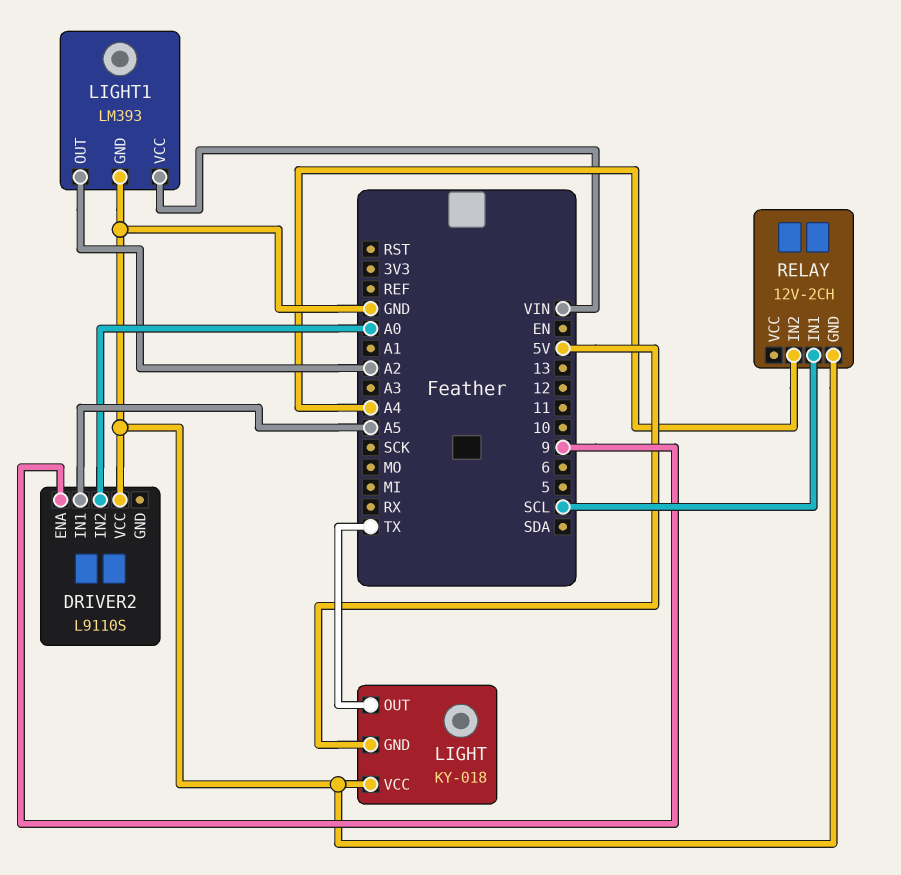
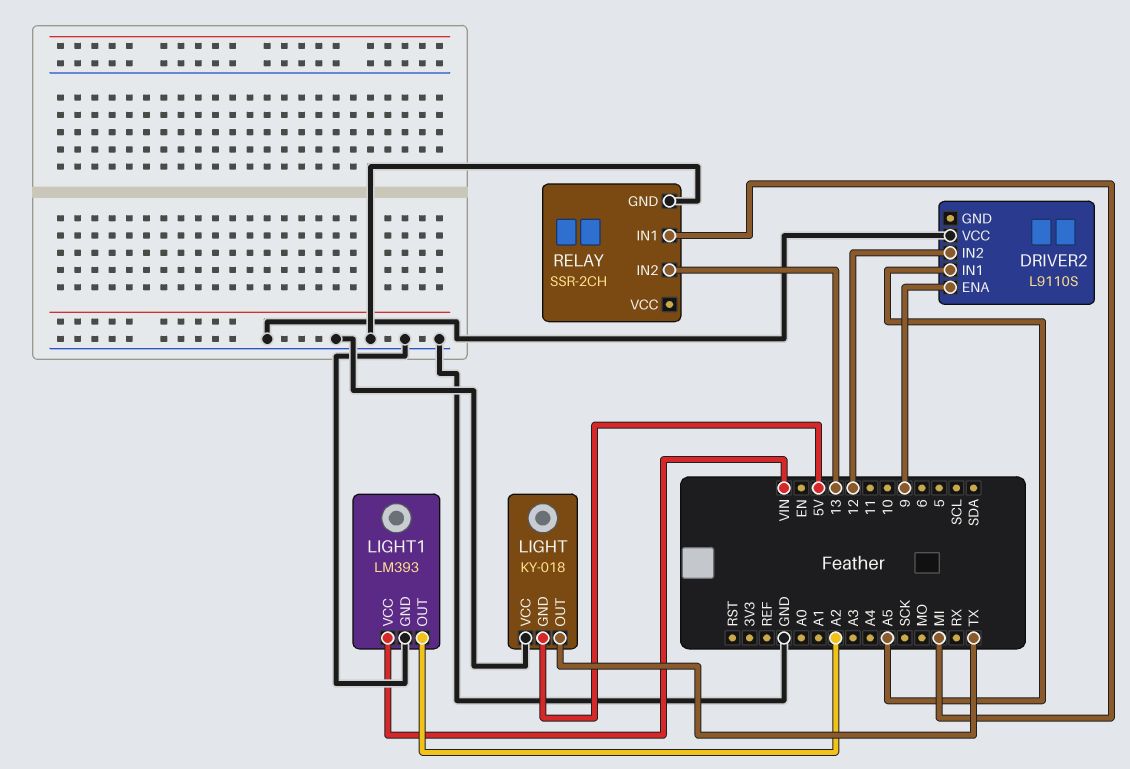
DRIVER2 pin IN2: A0 -> 12
RELAY: 12V-2CH -> SSR-2CH
RELAY pin IN1: SCL -> MI
RELAY pin IN2: A4 -> 13

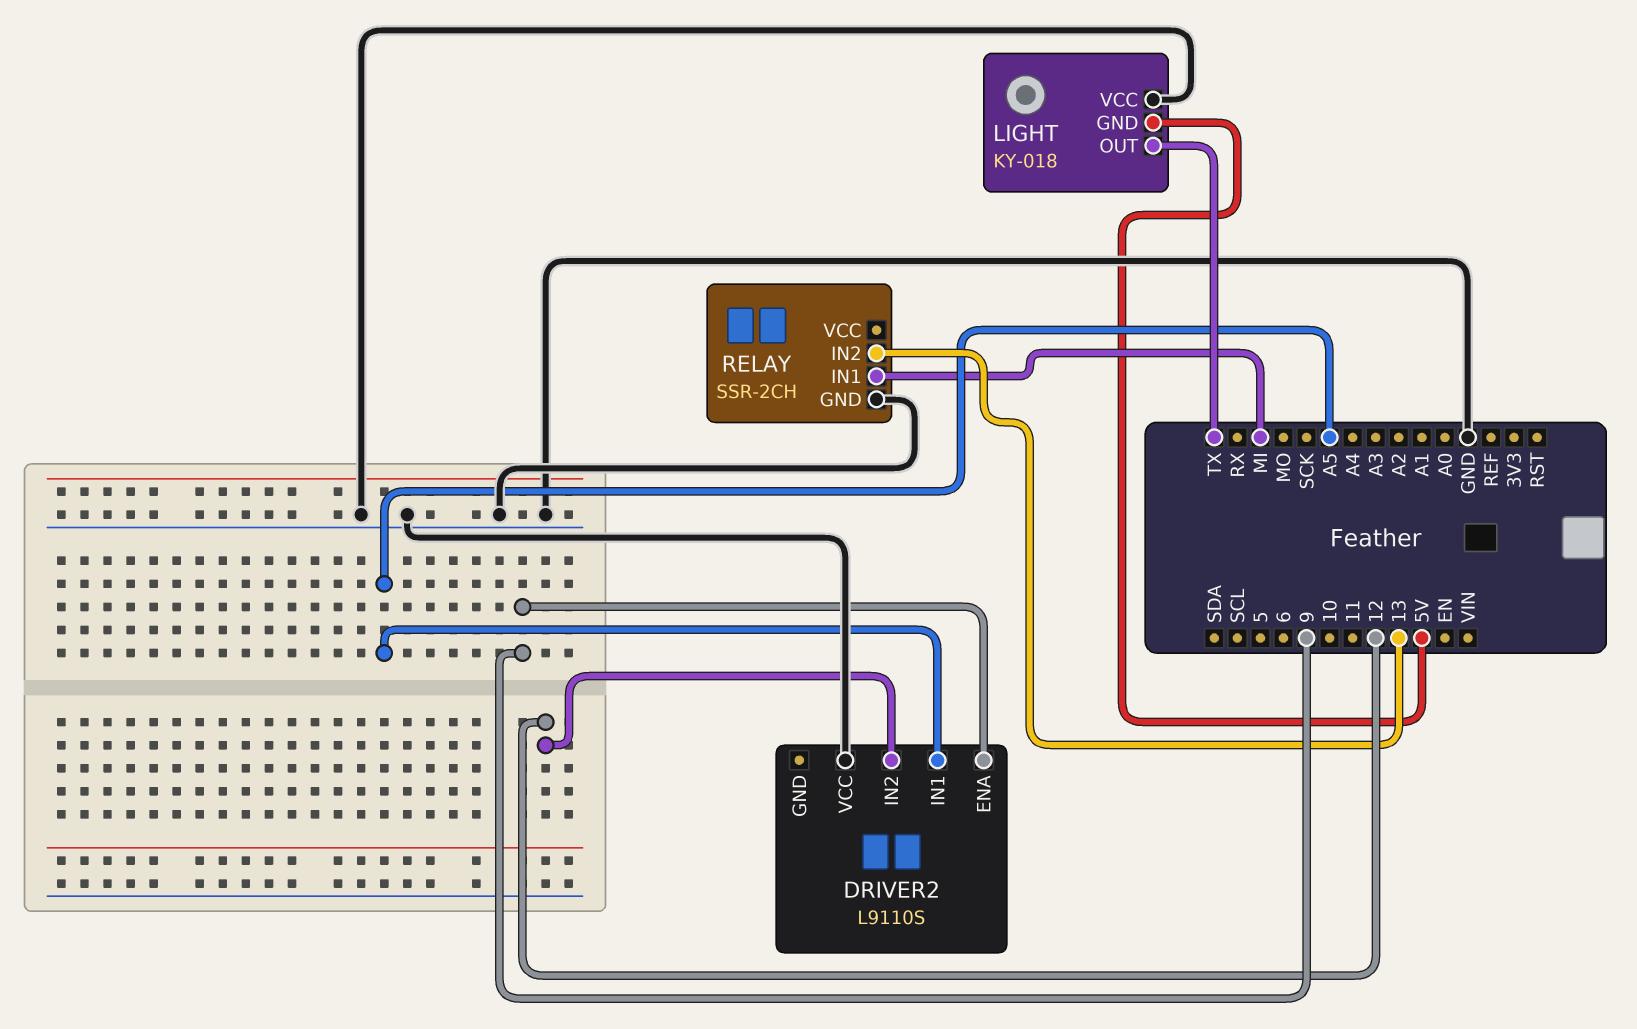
LIGHT1: LM393 -> none
LIGHT1 pin GND: GND -> none
LIGHT1 pin OUT: A2 -> none
LIGHT1 pin VCC: VIN -> none

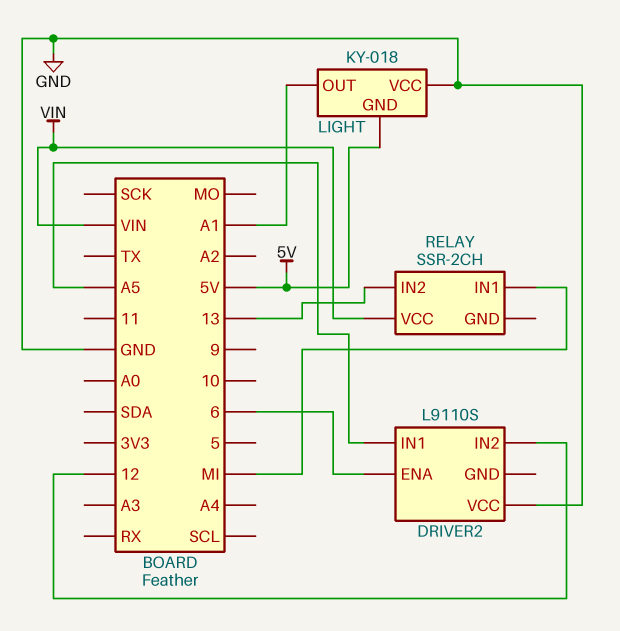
DRIVER2 pin ENA: 9 -> 6
LIGHT pin OUT: TX -> A1
RELAY pin GND: GND -> none
RELAY pin VCC: none -> VIN

